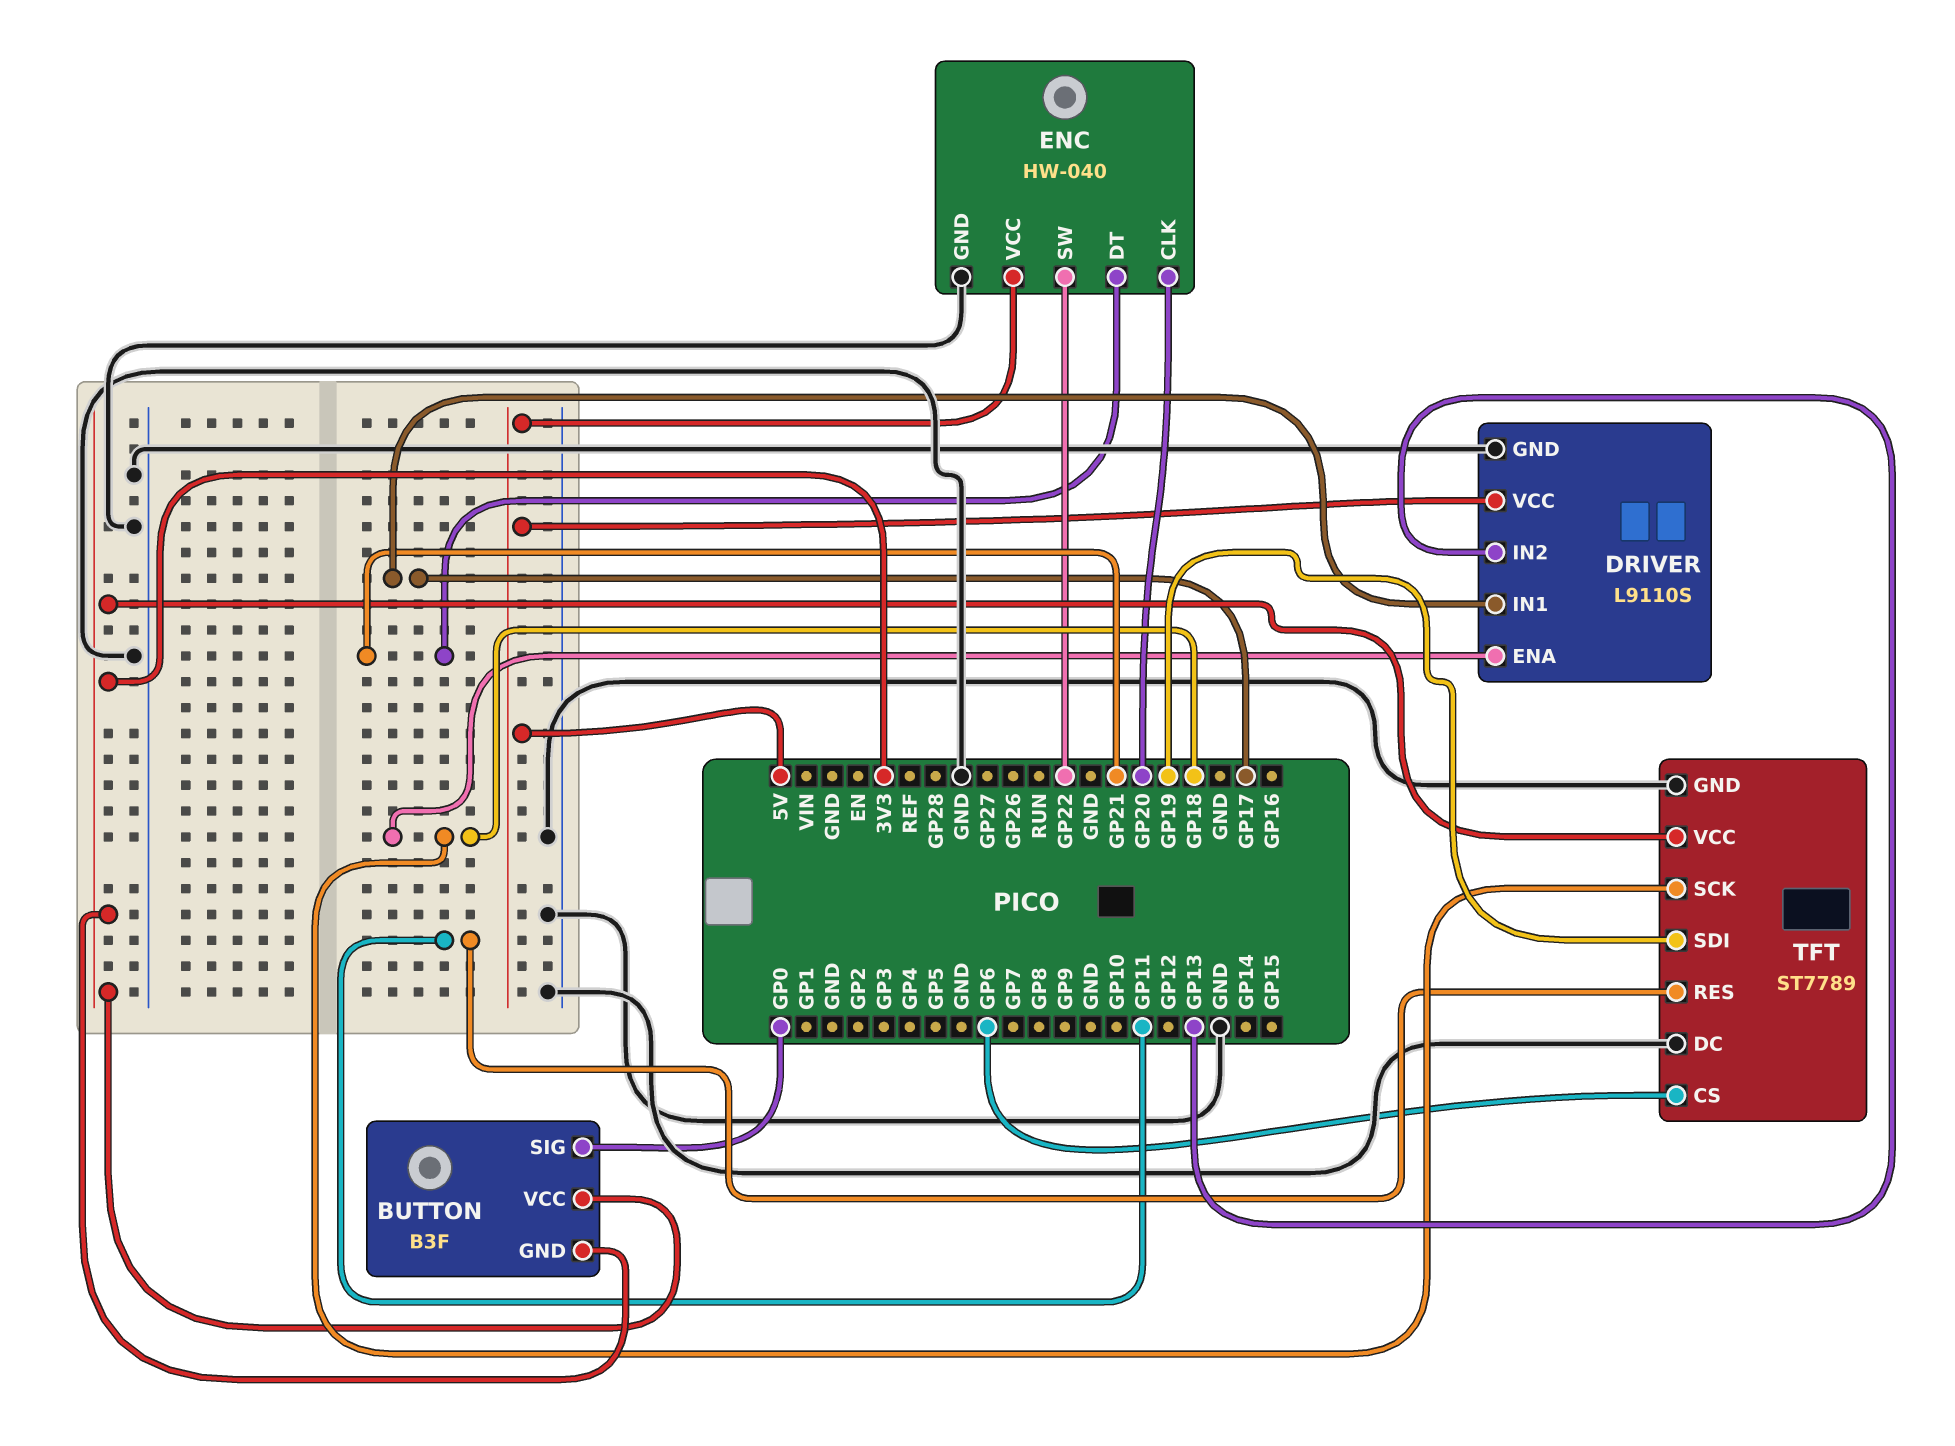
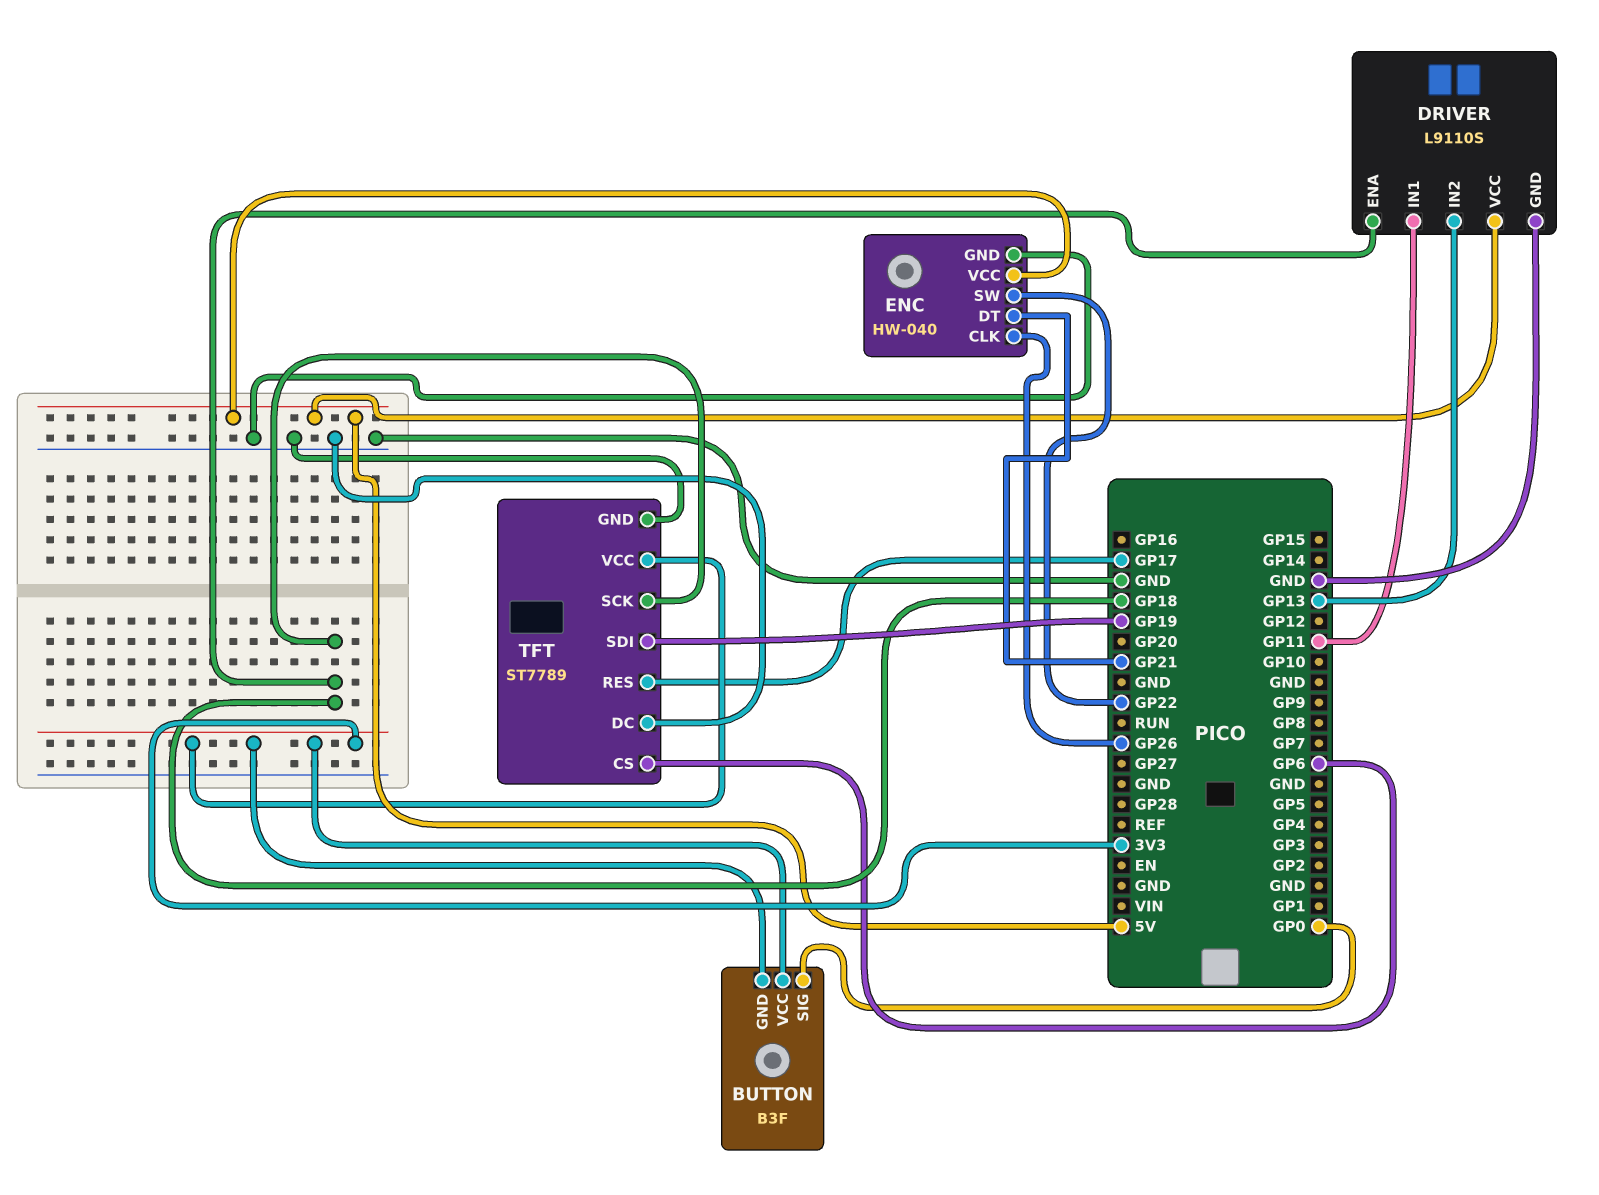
DRIVER pin IN1: GP17 -> GP11
ENC pin CLK: GP20 -> GP26
TFT pin RES: GP11 -> GP17

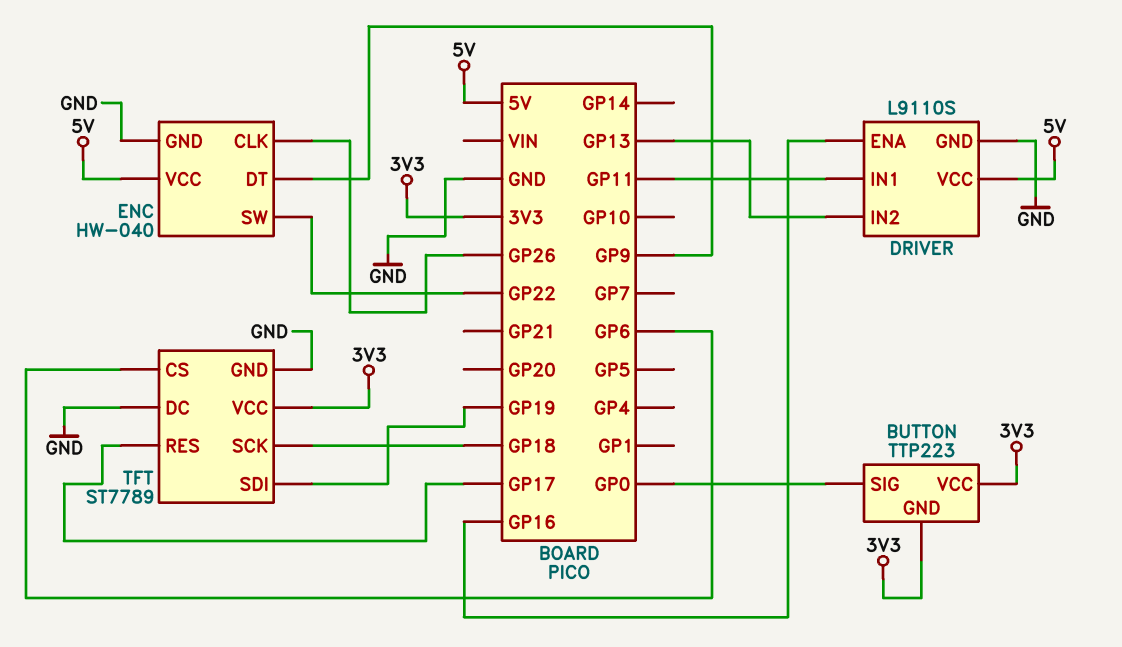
BUTTON: B3F -> TTP223
DRIVER pin ENA: GP18 -> GP16
ENC pin DT: GP21 -> GP9

